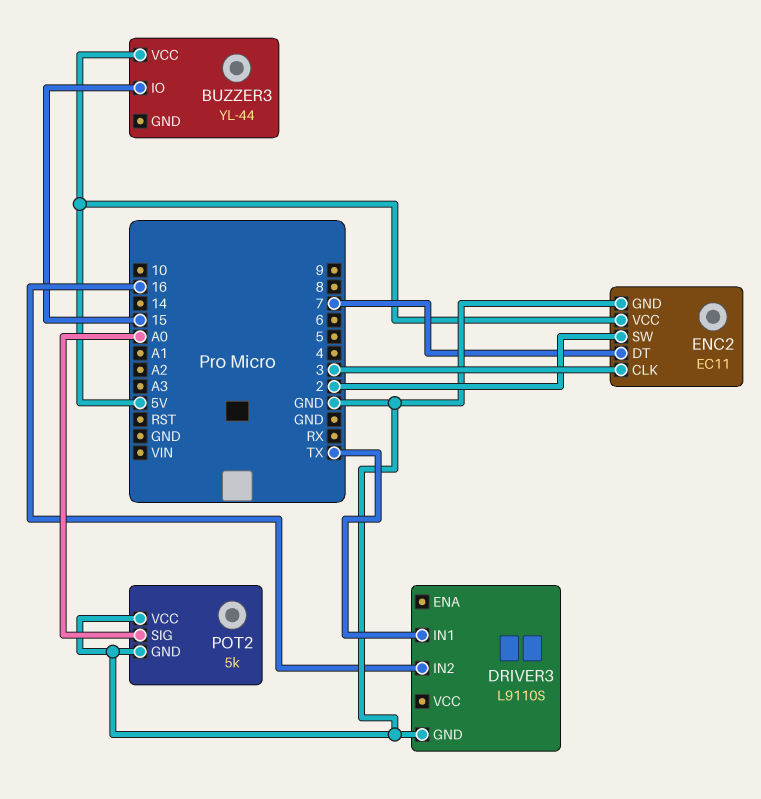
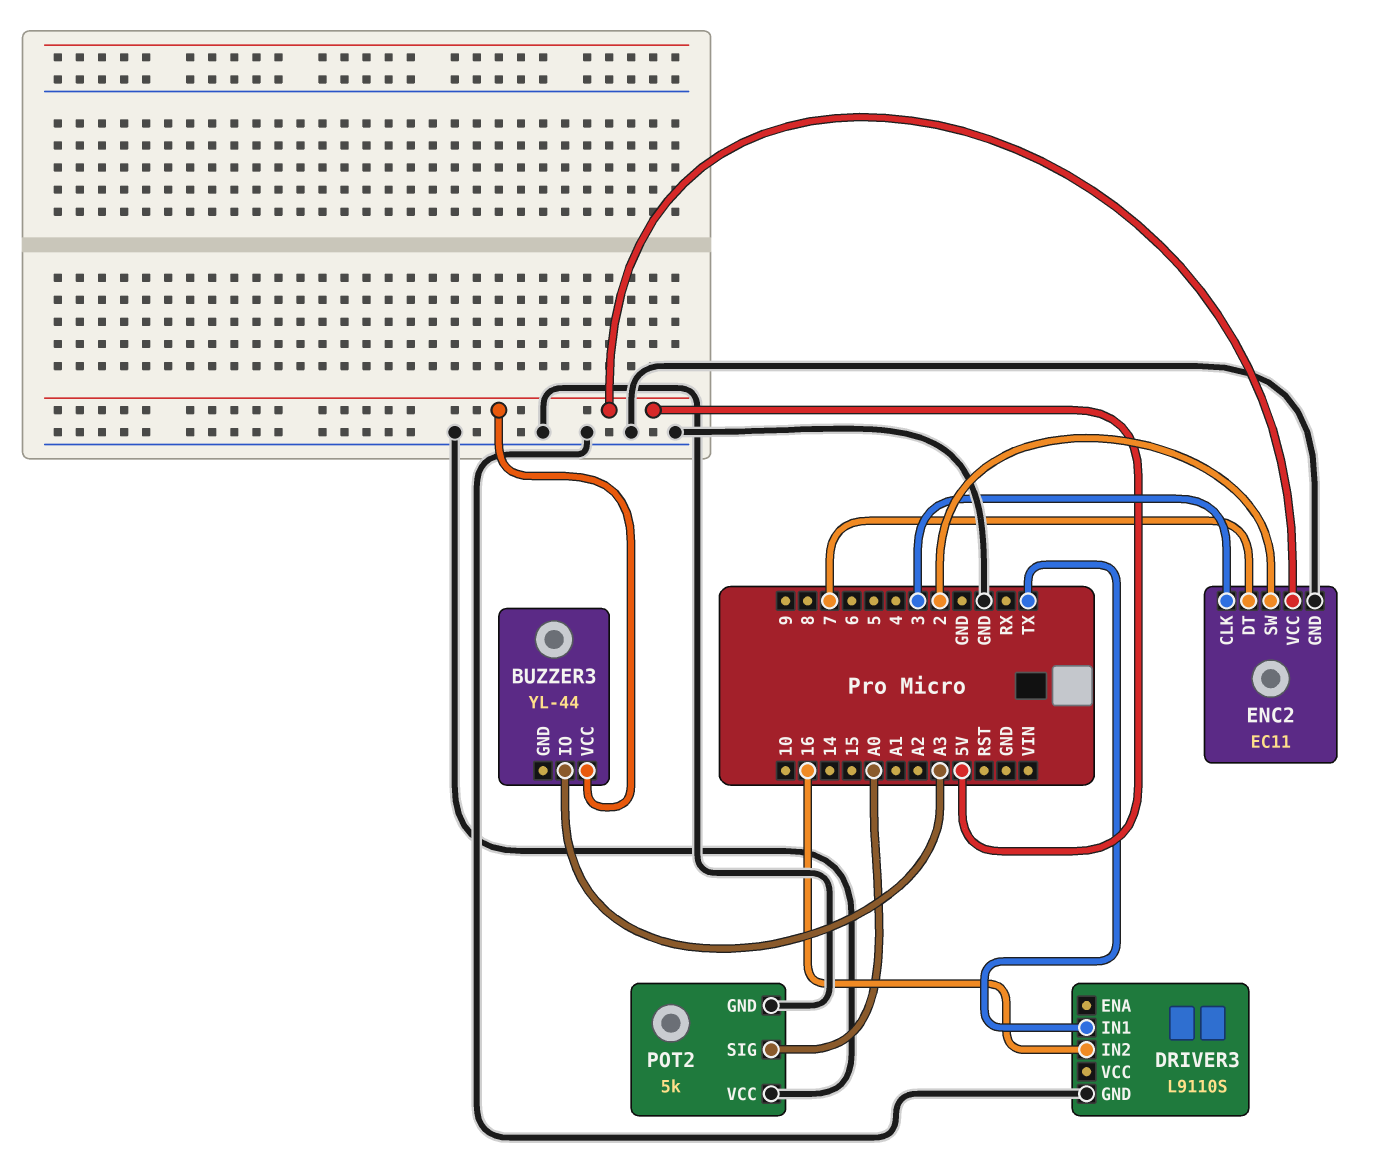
BUZZER3 pin IO: 15 -> A3

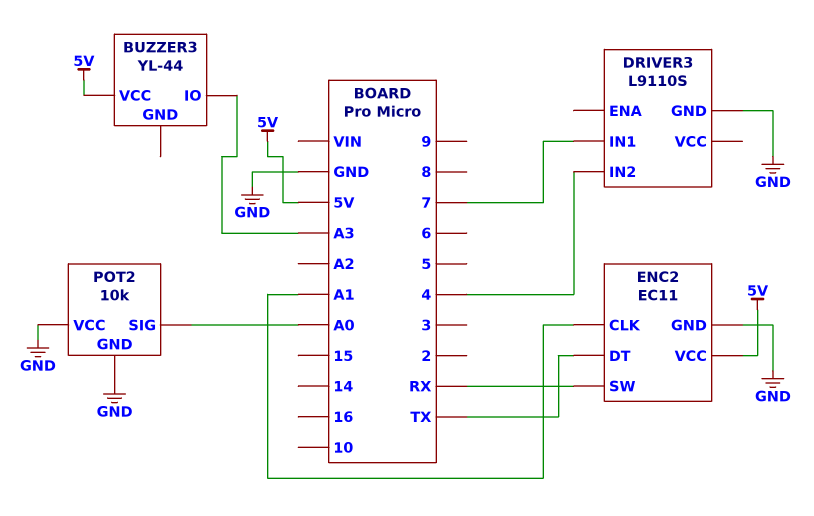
DRIVER3 pin IN1: TX -> 7
DRIVER3 pin IN2: 16 -> 4
ENC2 pin CLK: 3 -> A1
ENC2 pin DT: 7 -> TX
ENC2 pin SW: 2 -> RX
POT2: 5k -> 10k

